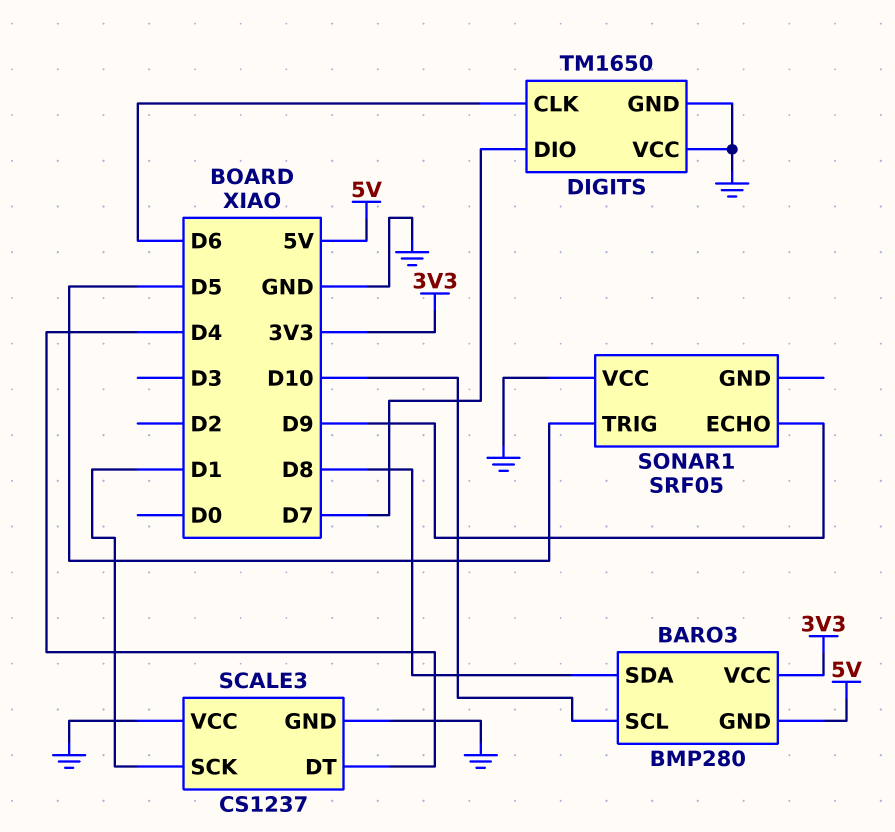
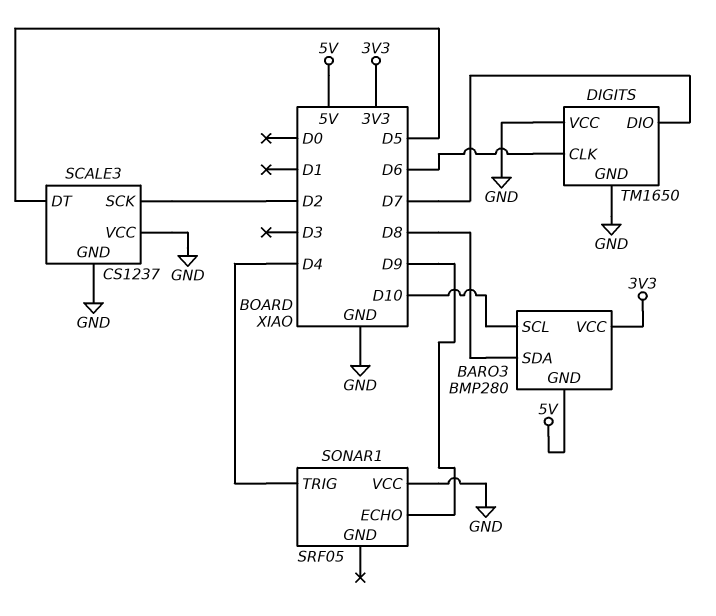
SCALE3 pin DT: D4 -> D5
SCALE3 pin SCK: D1 -> D2
SONAR1 pin TRIG: D5 -> D4

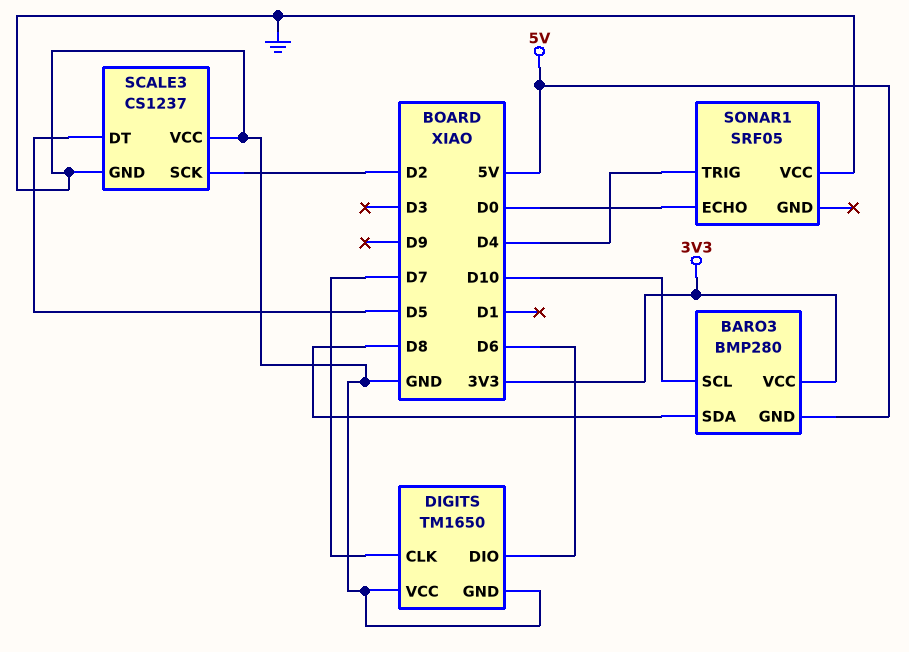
DIGITS pin CLK: D6 -> D7
DIGITS pin DIO: D7 -> D6
SONAR1 pin ECHO: D9 -> D0

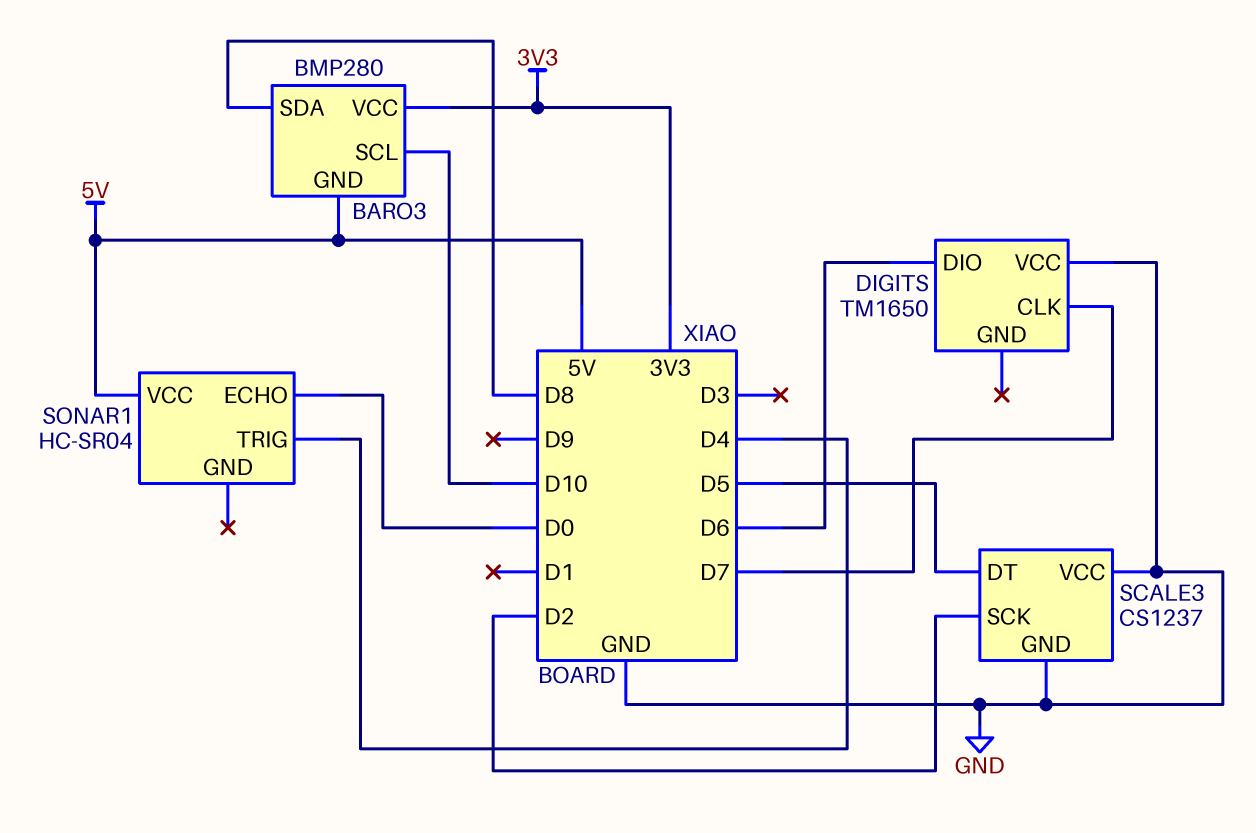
DIGITS pin GND: GND -> none
SONAR1: SRF05 -> HC-SR04
SONAR1 pin VCC: GND -> 5V

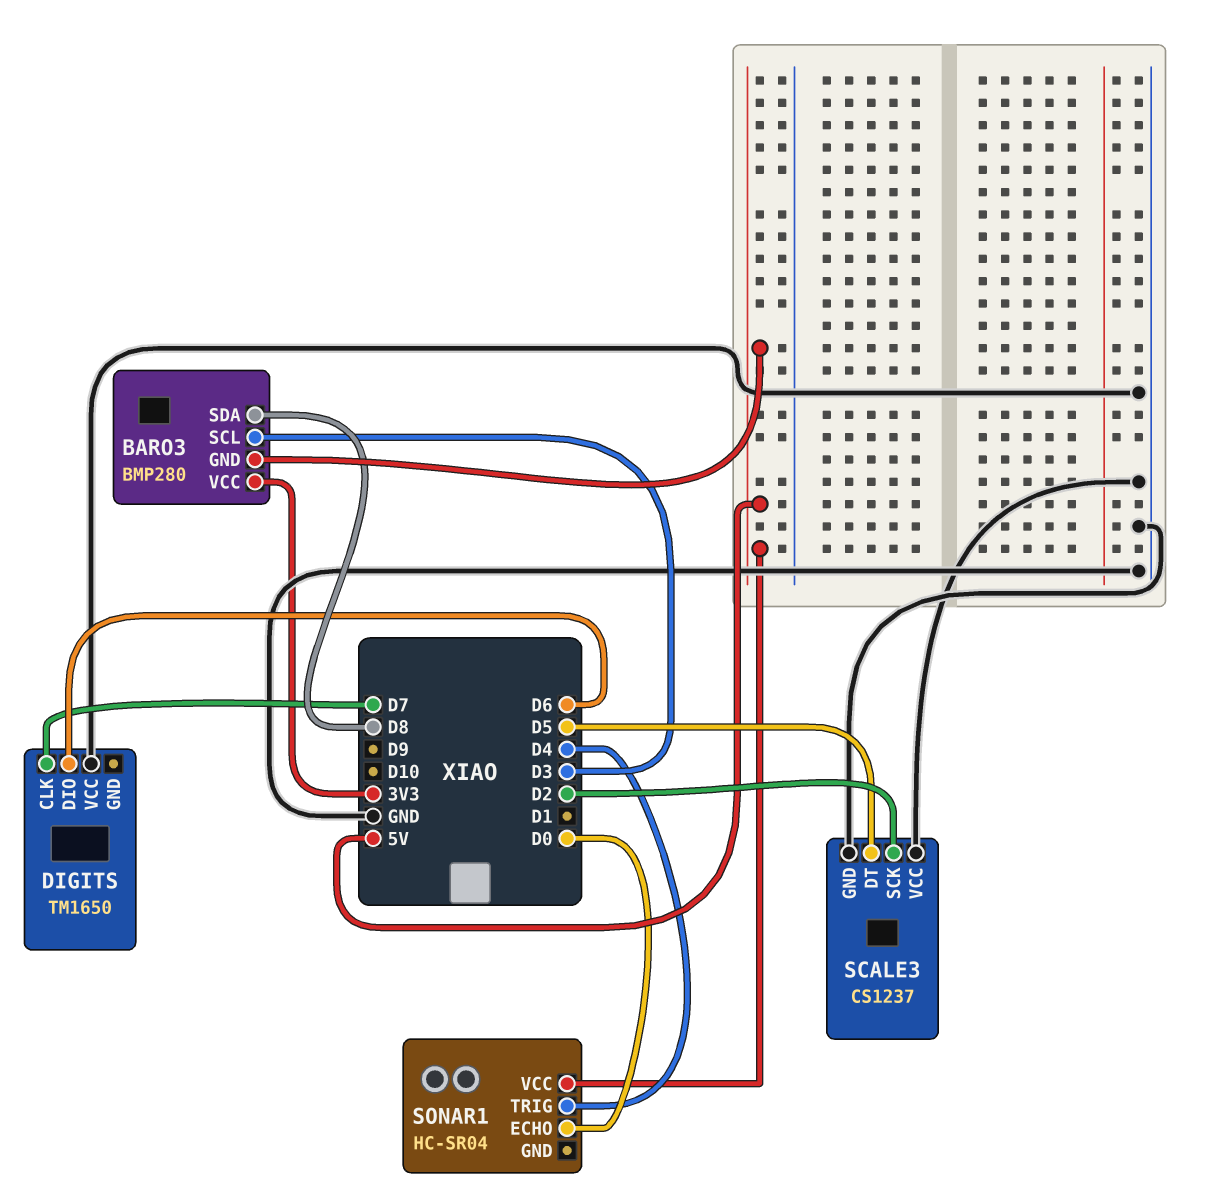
BARO3 pin SCL: D10 -> D3

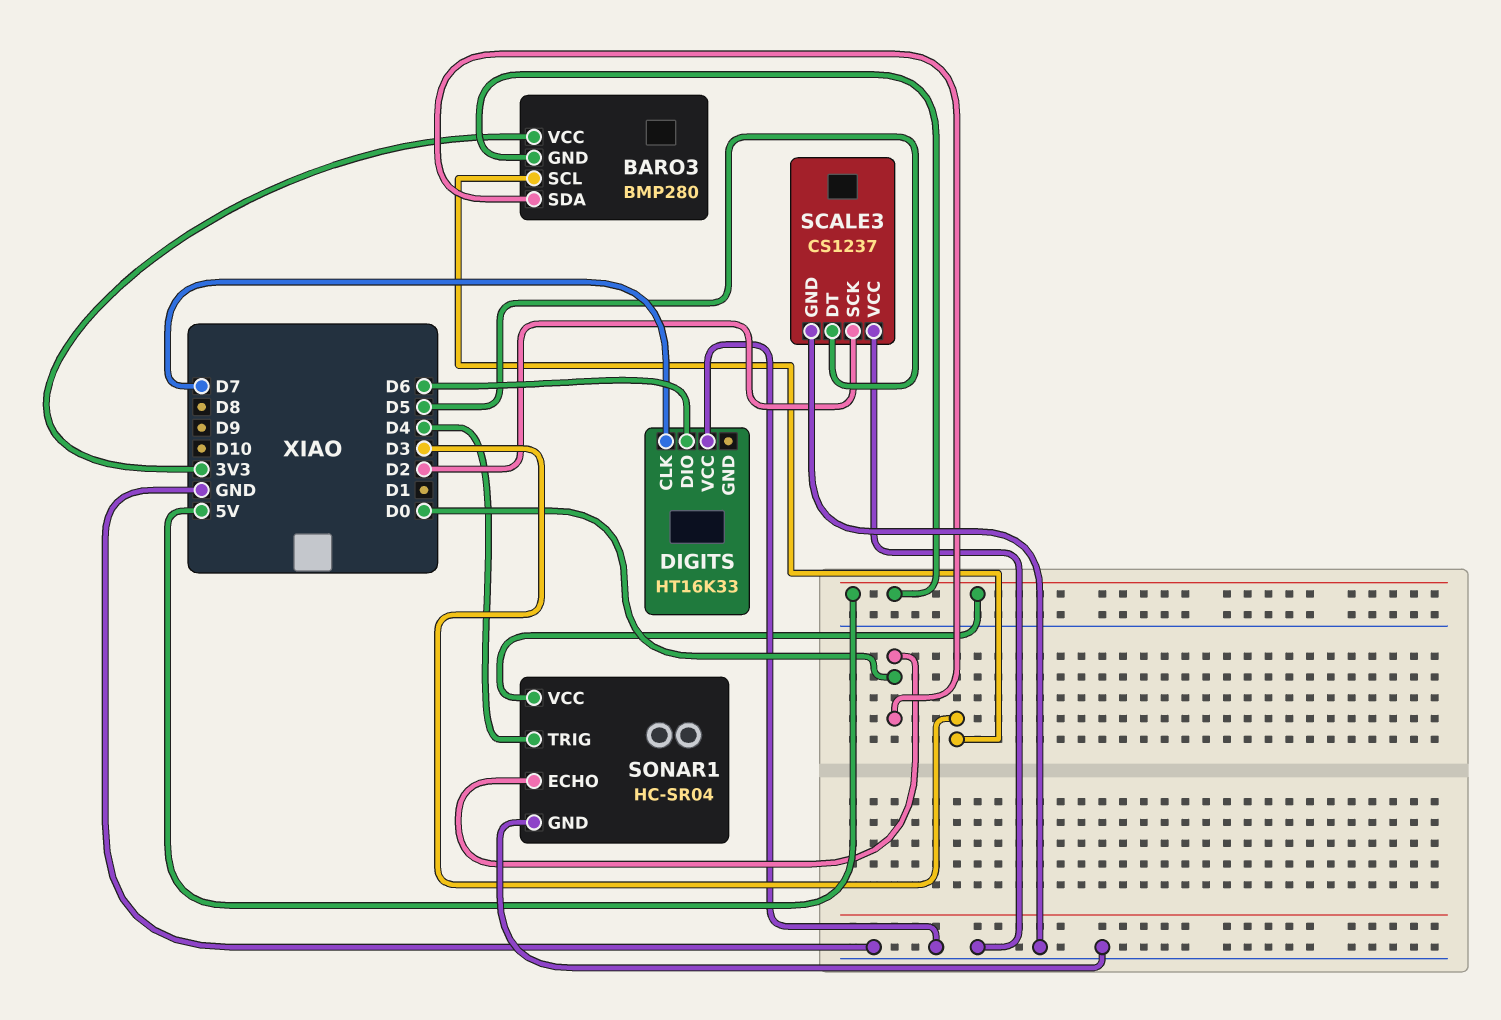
BARO3 pin SDA: D8 -> D0
DIGITS: TM1650 -> HT16K33
SONAR1 pin GND: none -> GND

